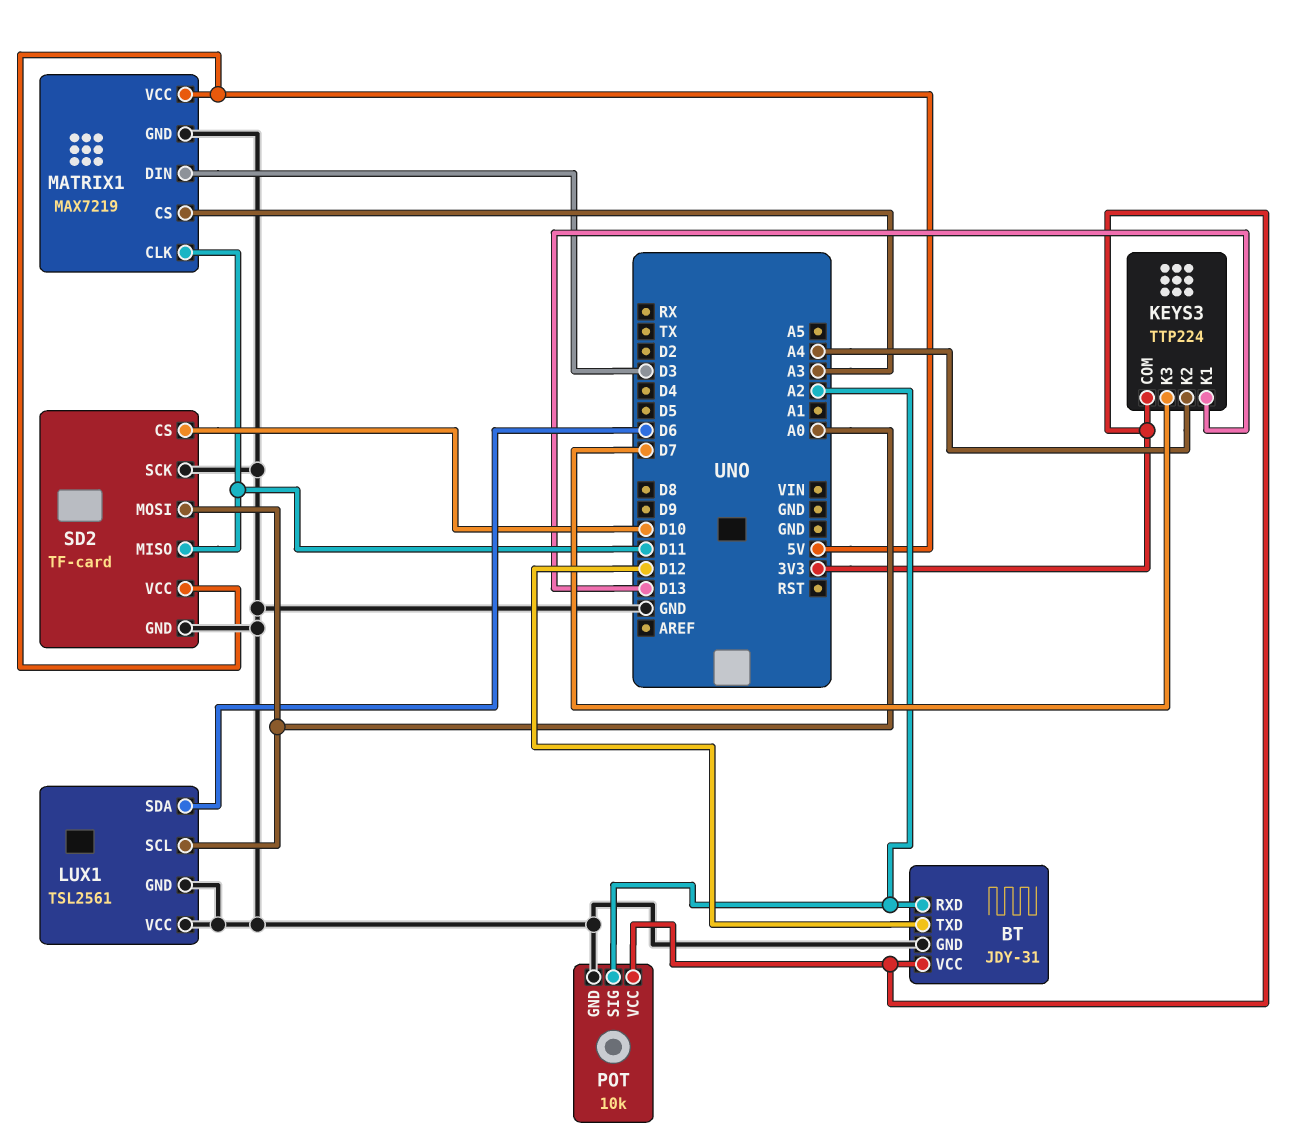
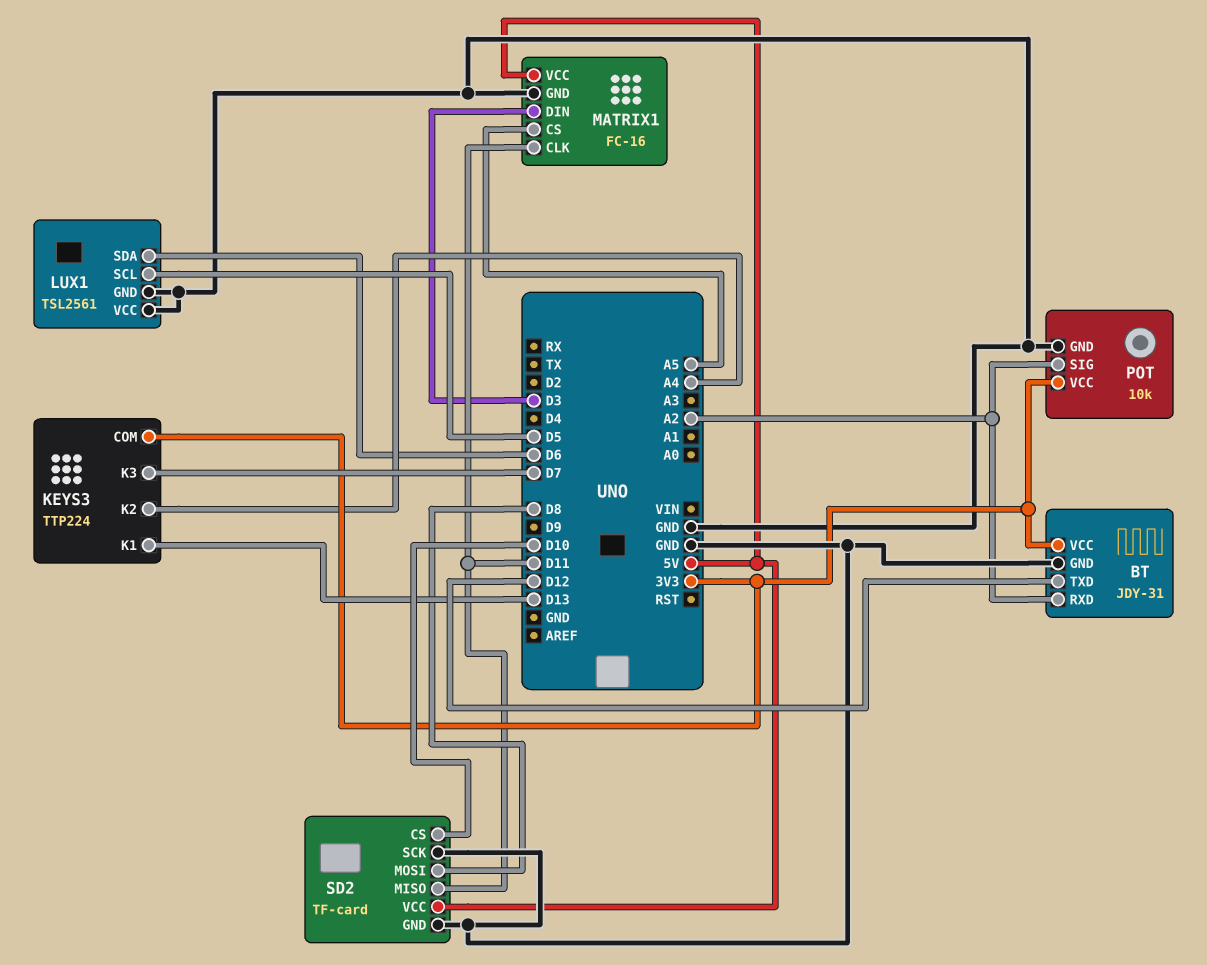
LUX1 pin SCL: A0 -> D5
MATRIX1: MAX7219 -> FC-16
MATRIX1 pin CS: A3 -> A5
SD2 pin MOSI: A0 -> D8

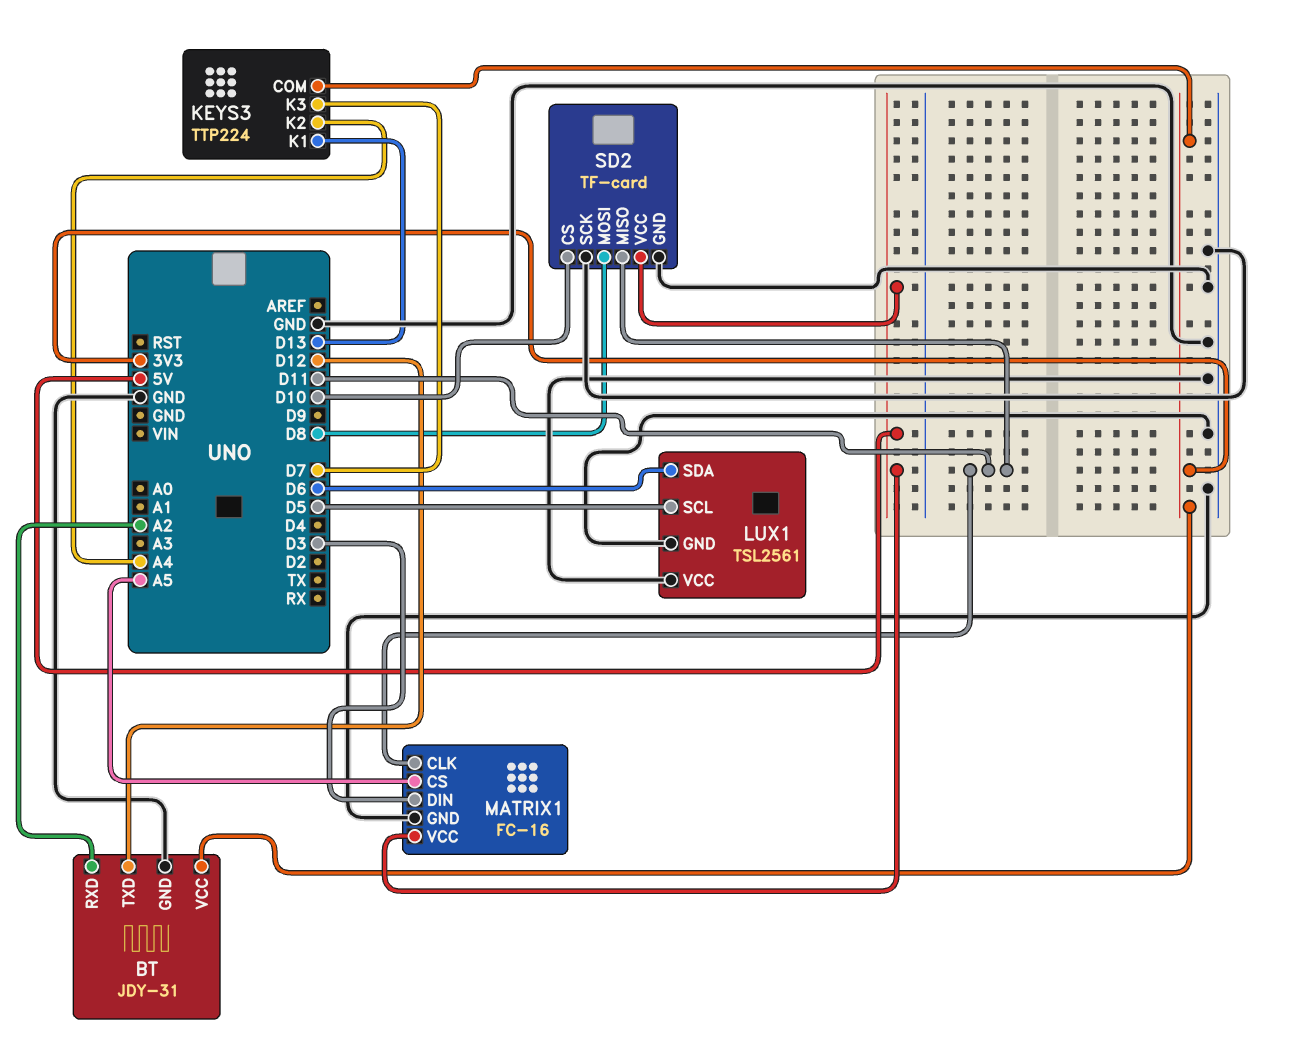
POT: 10k -> none
POT pin GND: GND -> none
POT pin SIG: A2 -> none
POT pin VCC: 3V3 -> none

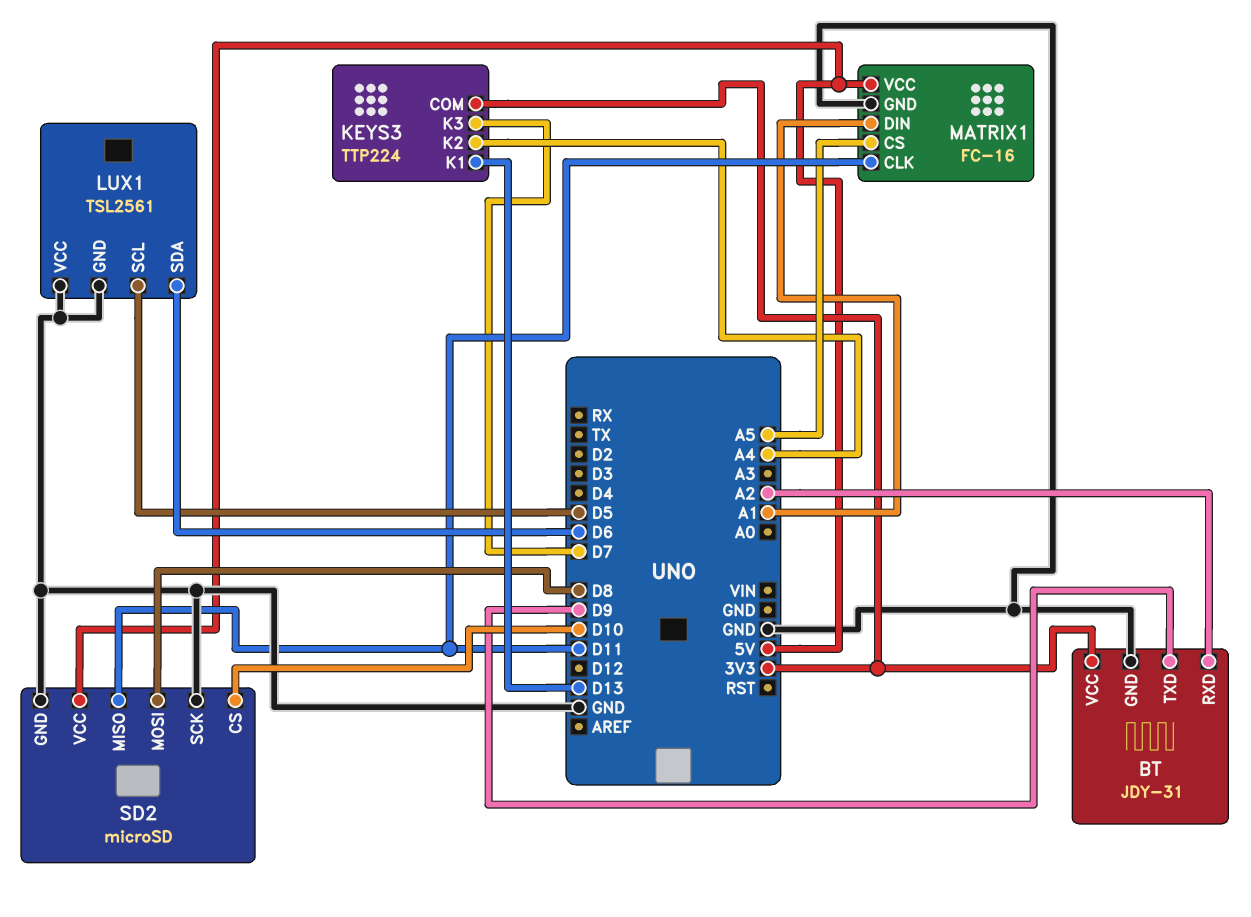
BT pin TXD: D12 -> D9
MATRIX1 pin DIN: D3 -> A1
SD2: TF-card -> microSD

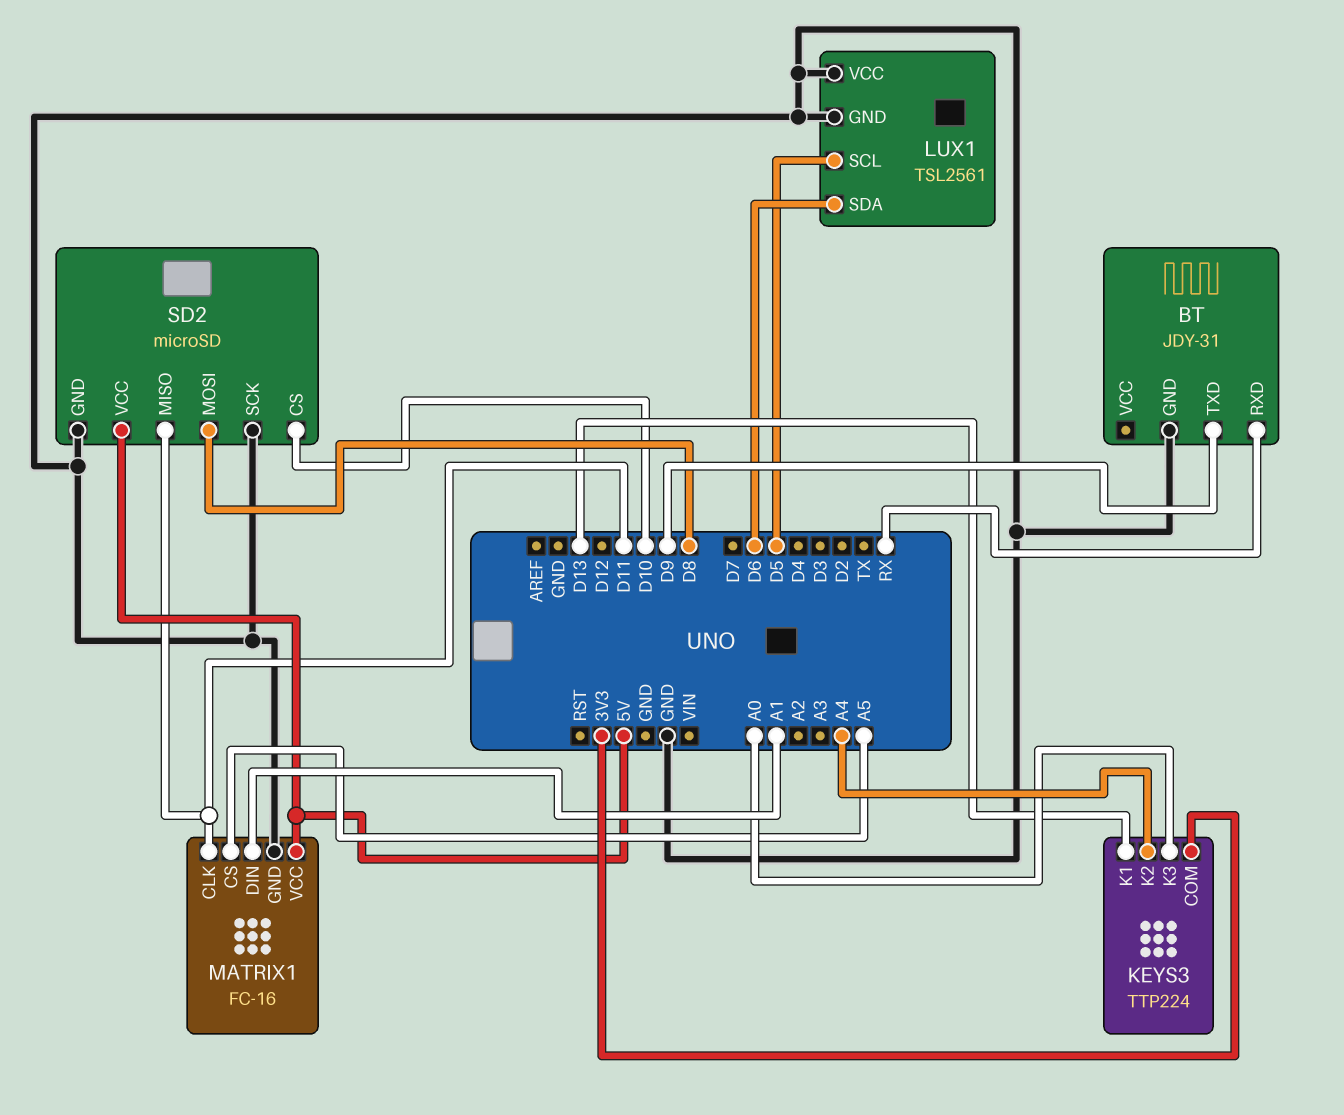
BT pin RXD: A2 -> RX
BT pin VCC: 3V3 -> none
KEYS3 pin K3: D7 -> A0

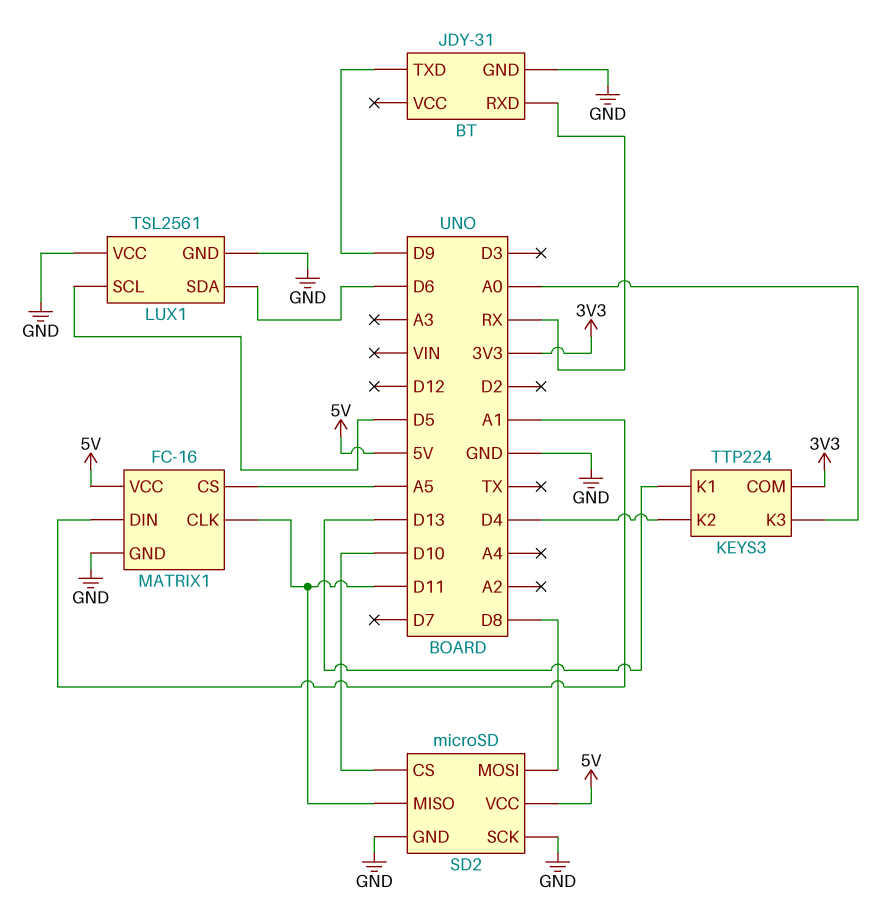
KEYS3 pin K2: A4 -> D4

